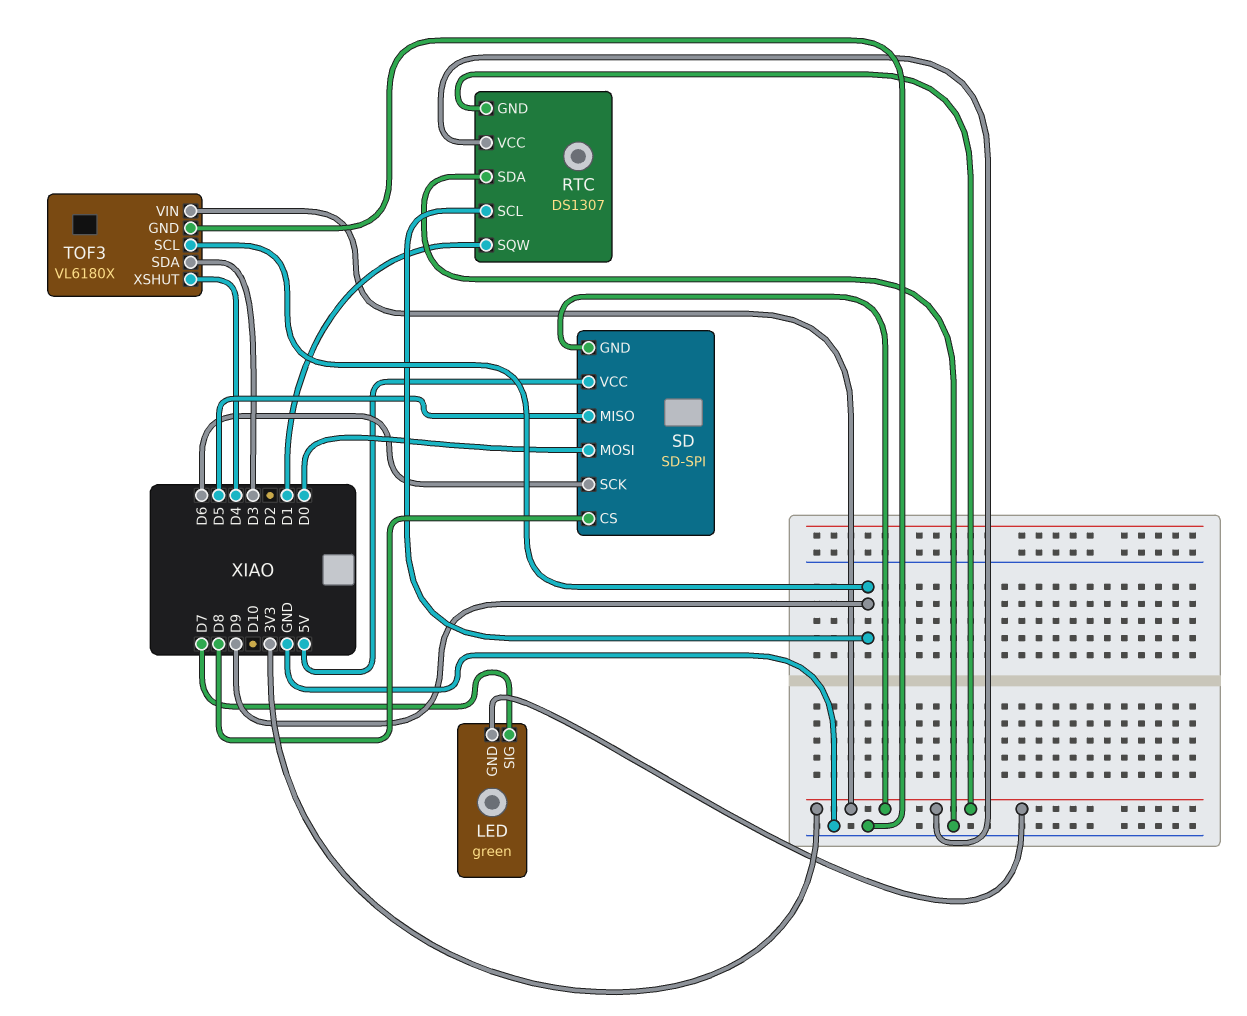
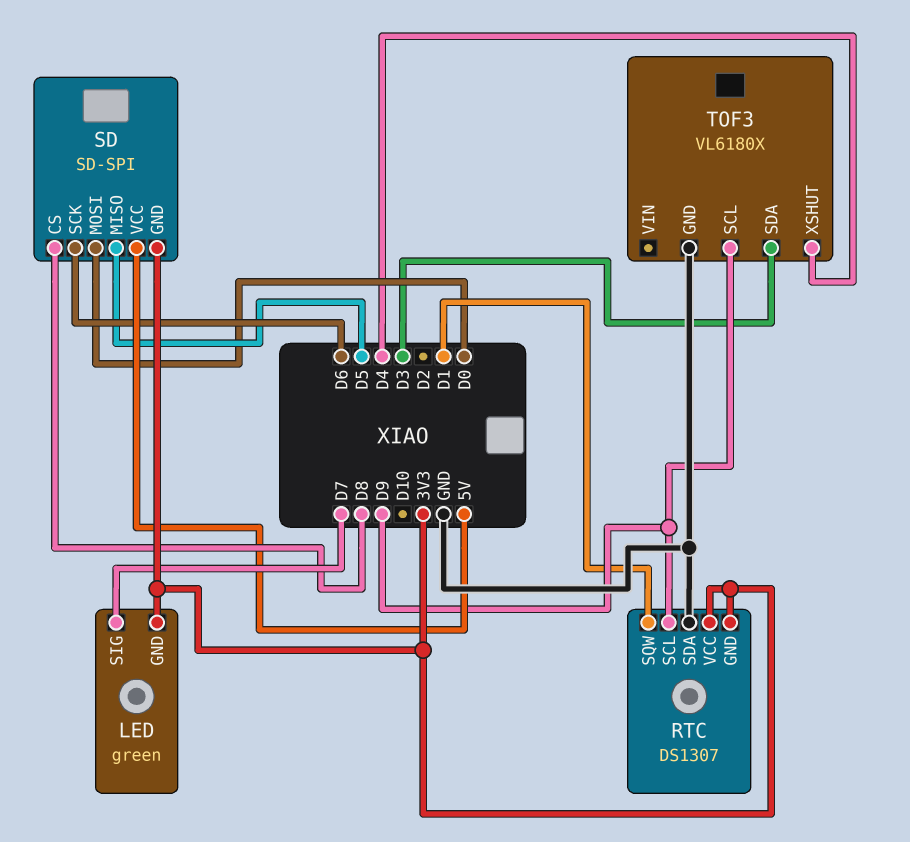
TOF3 pin VIN: 3V3 -> none

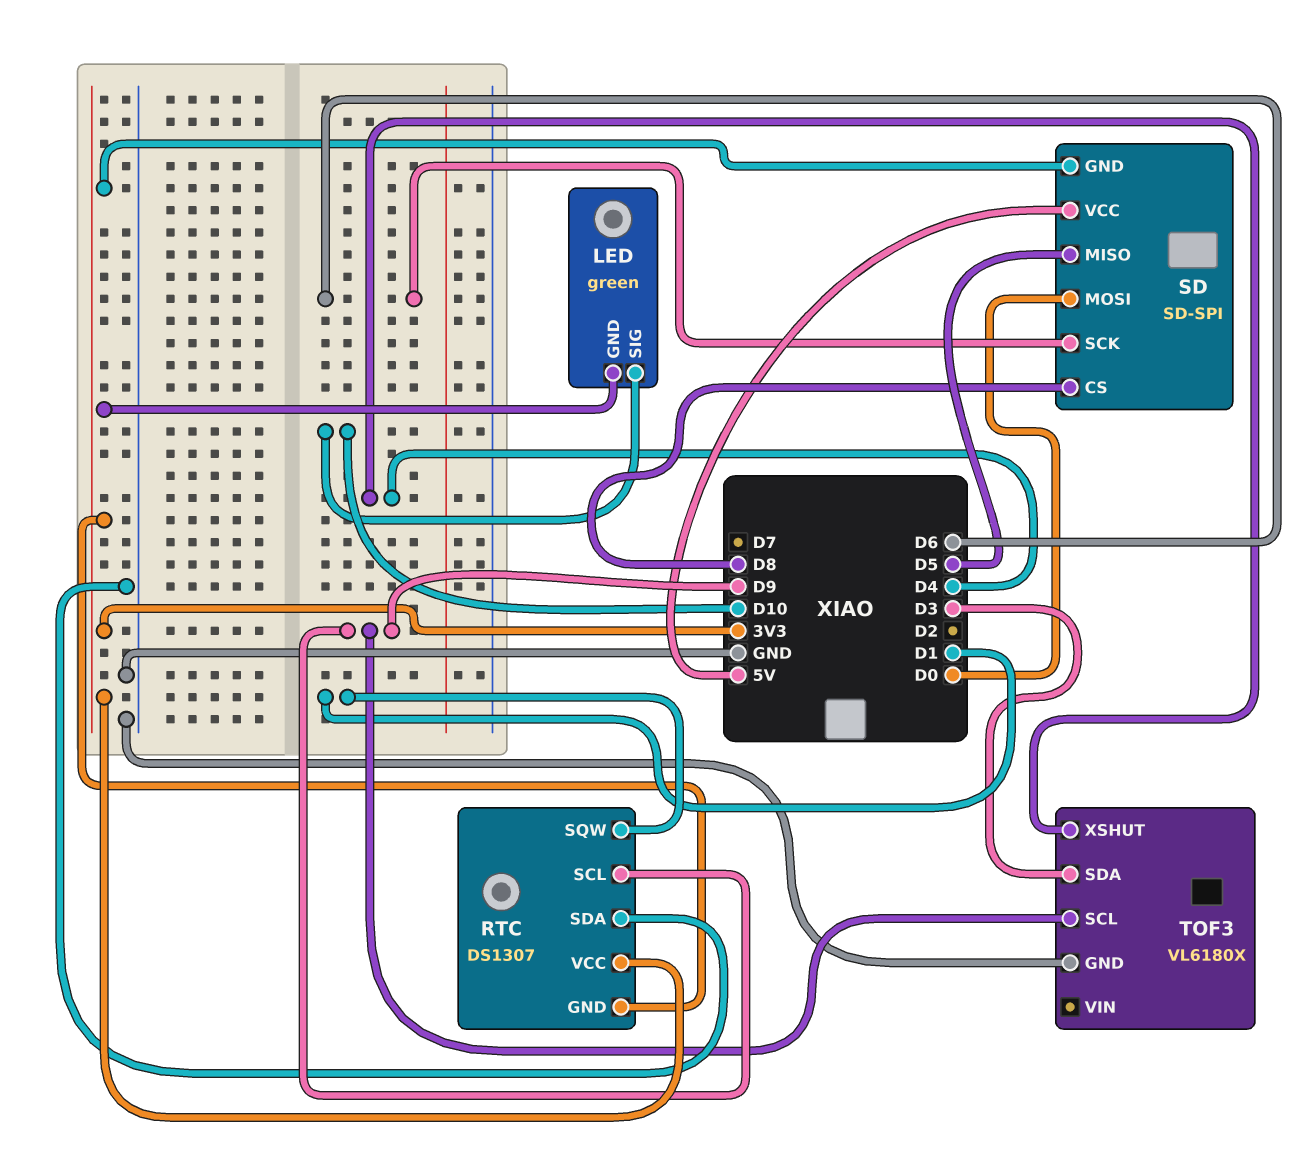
LED pin SIG: D7 -> D10

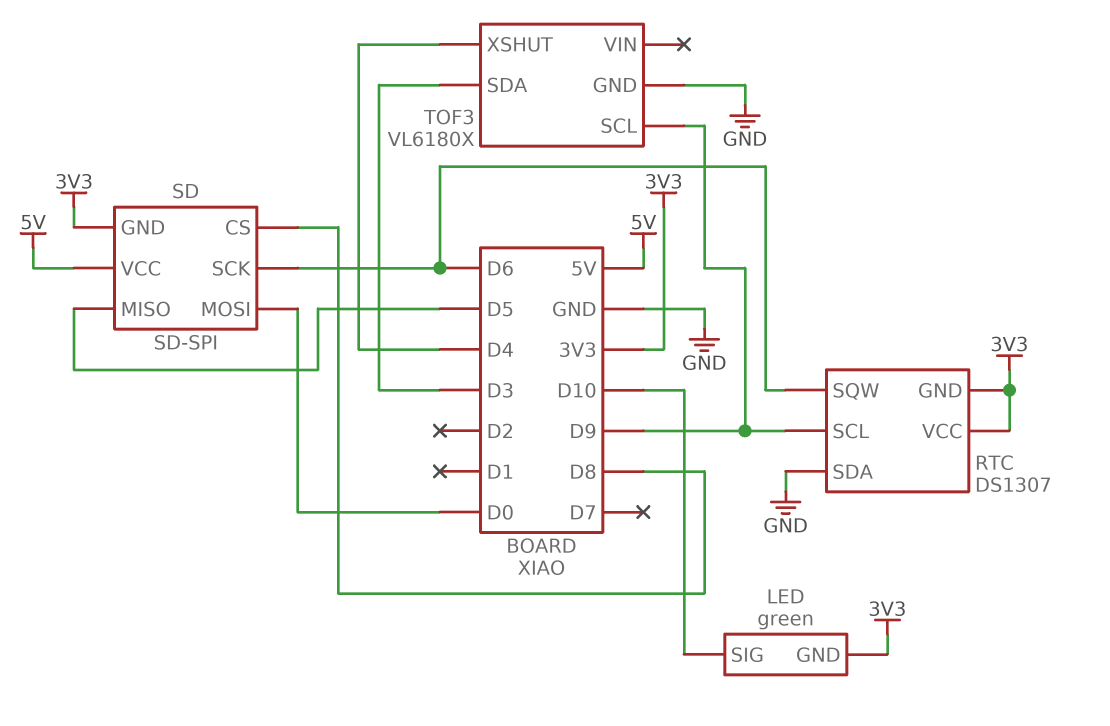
RTC pin SQW: D1 -> D6

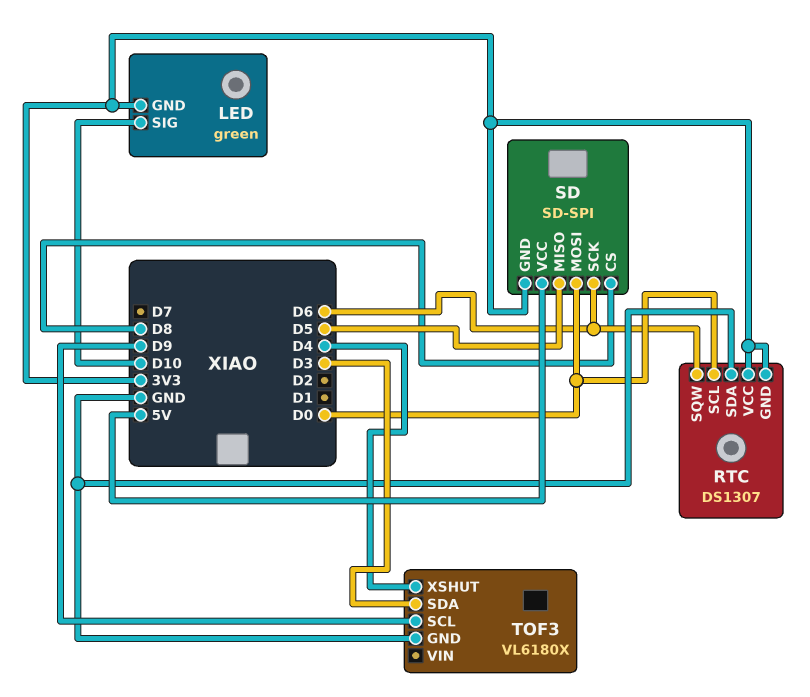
RTC pin SCL: D9 -> D0

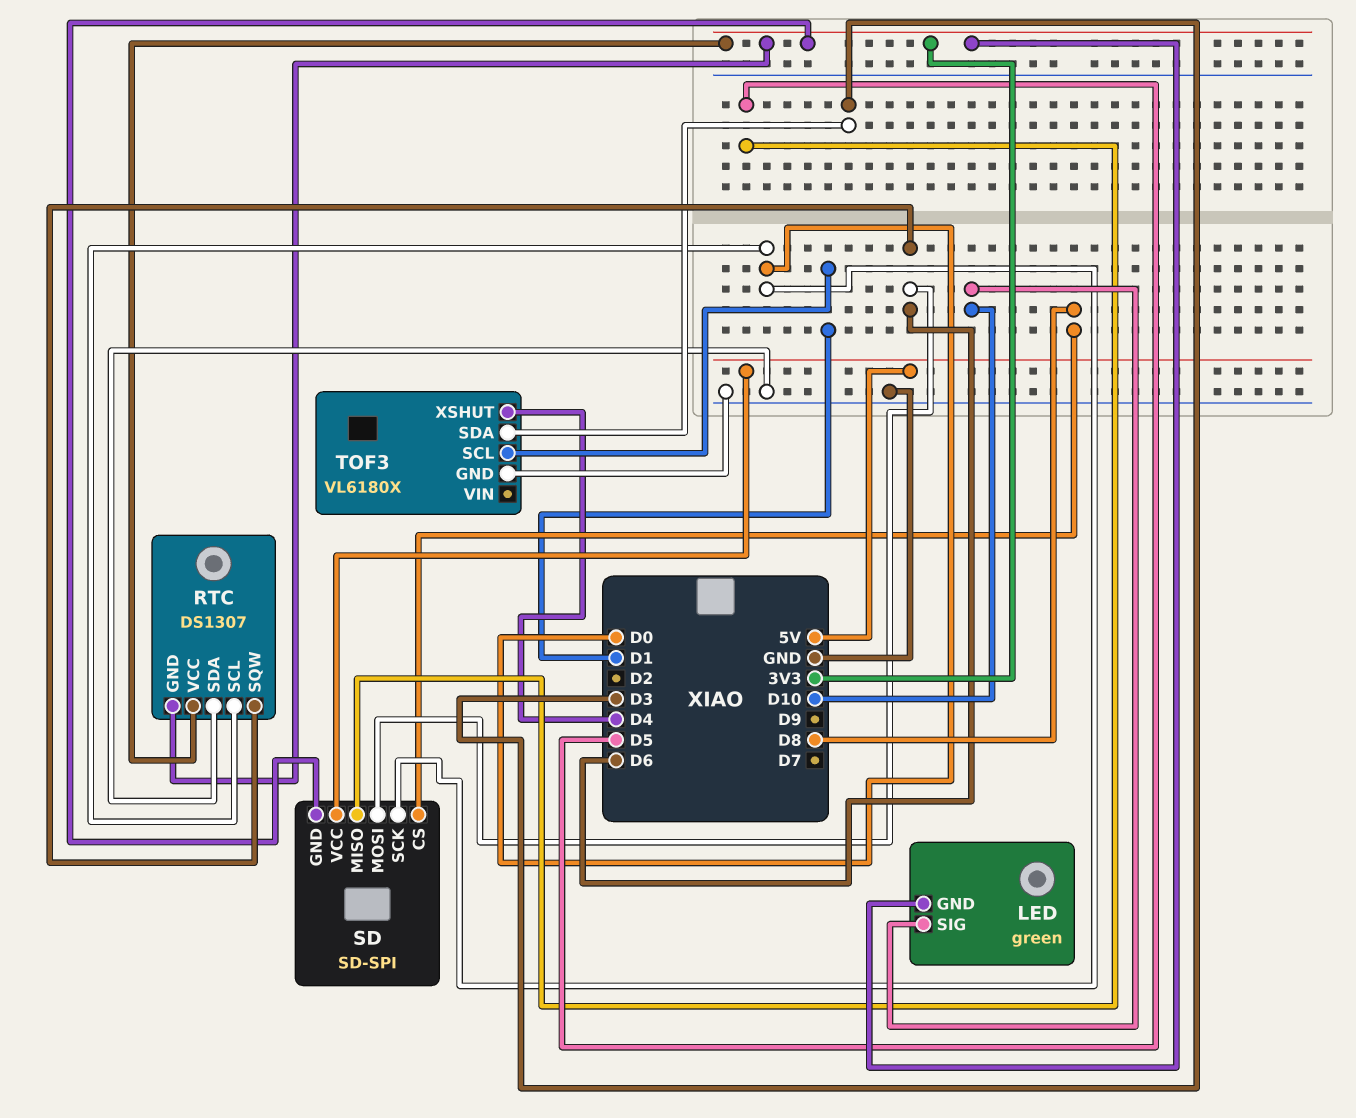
SD pin MOSI: D0 -> D6
SD pin SCK: D6 -> D0
TOF3 pin SCL: D9 -> D1

